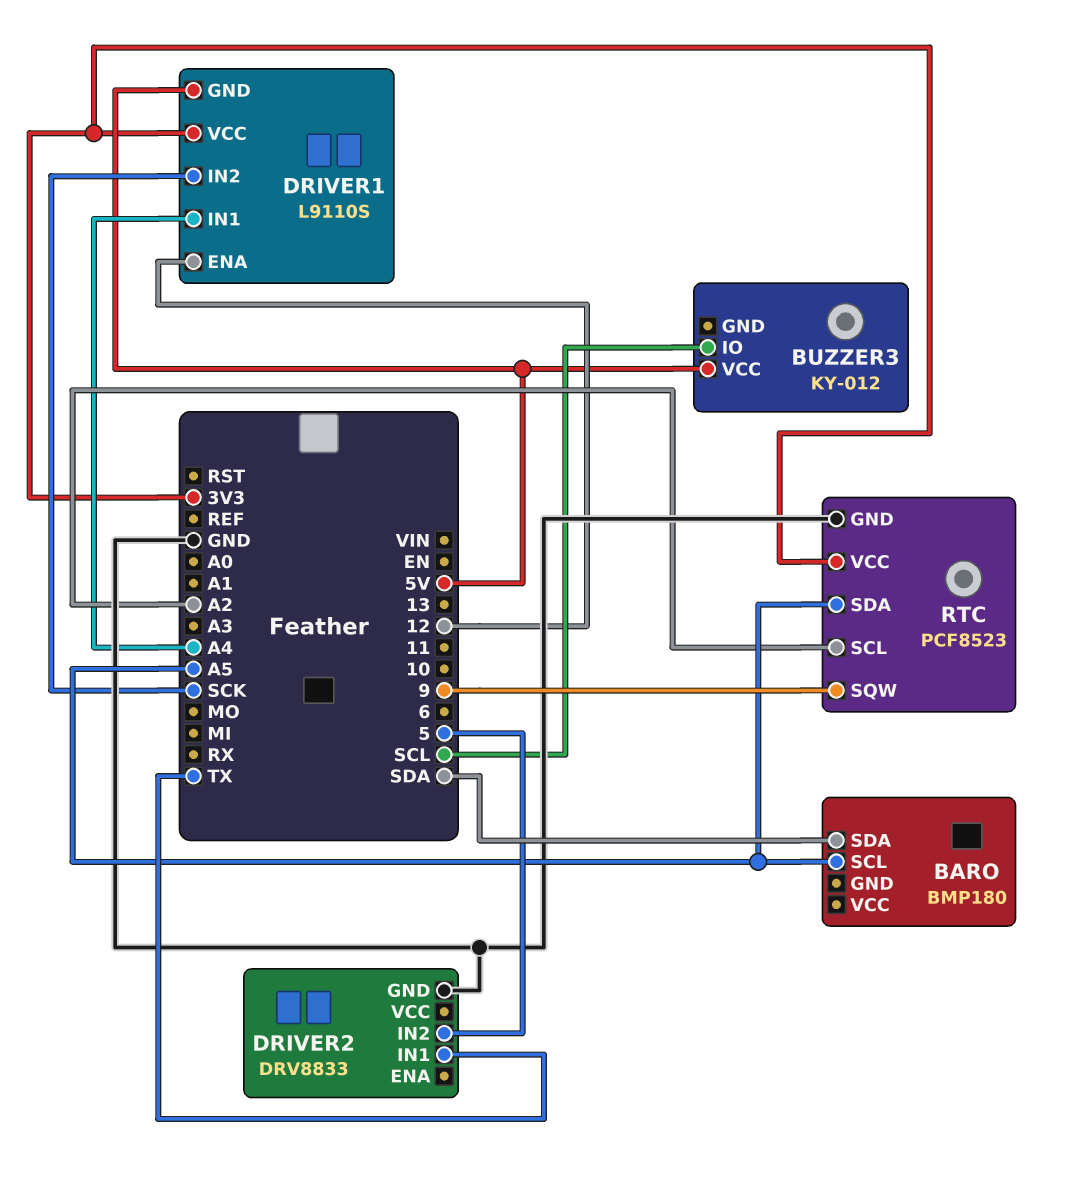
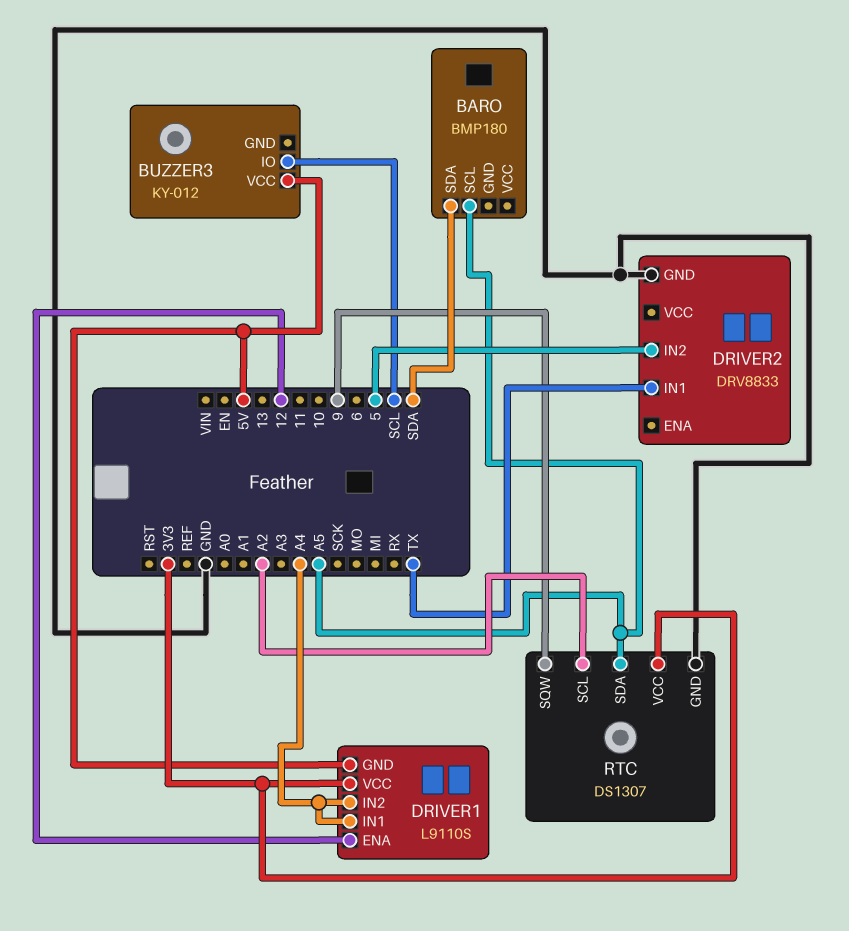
DRIVER1 pin IN2: SCK -> A4
RTC: PCF8523 -> DS1307

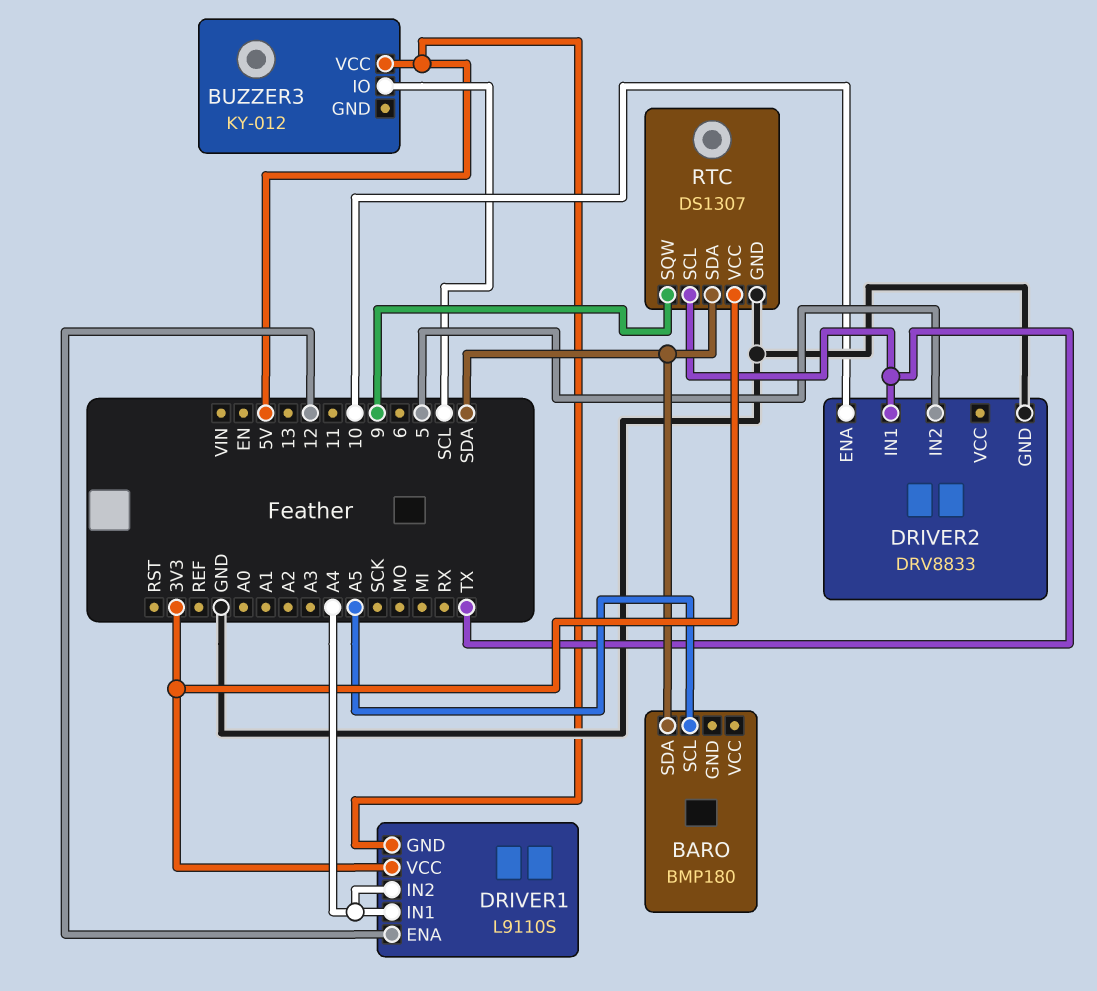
DRIVER2 pin ENA: none -> 10
RTC pin SCL: A2 -> TX
RTC pin SDA: A5 -> SDA

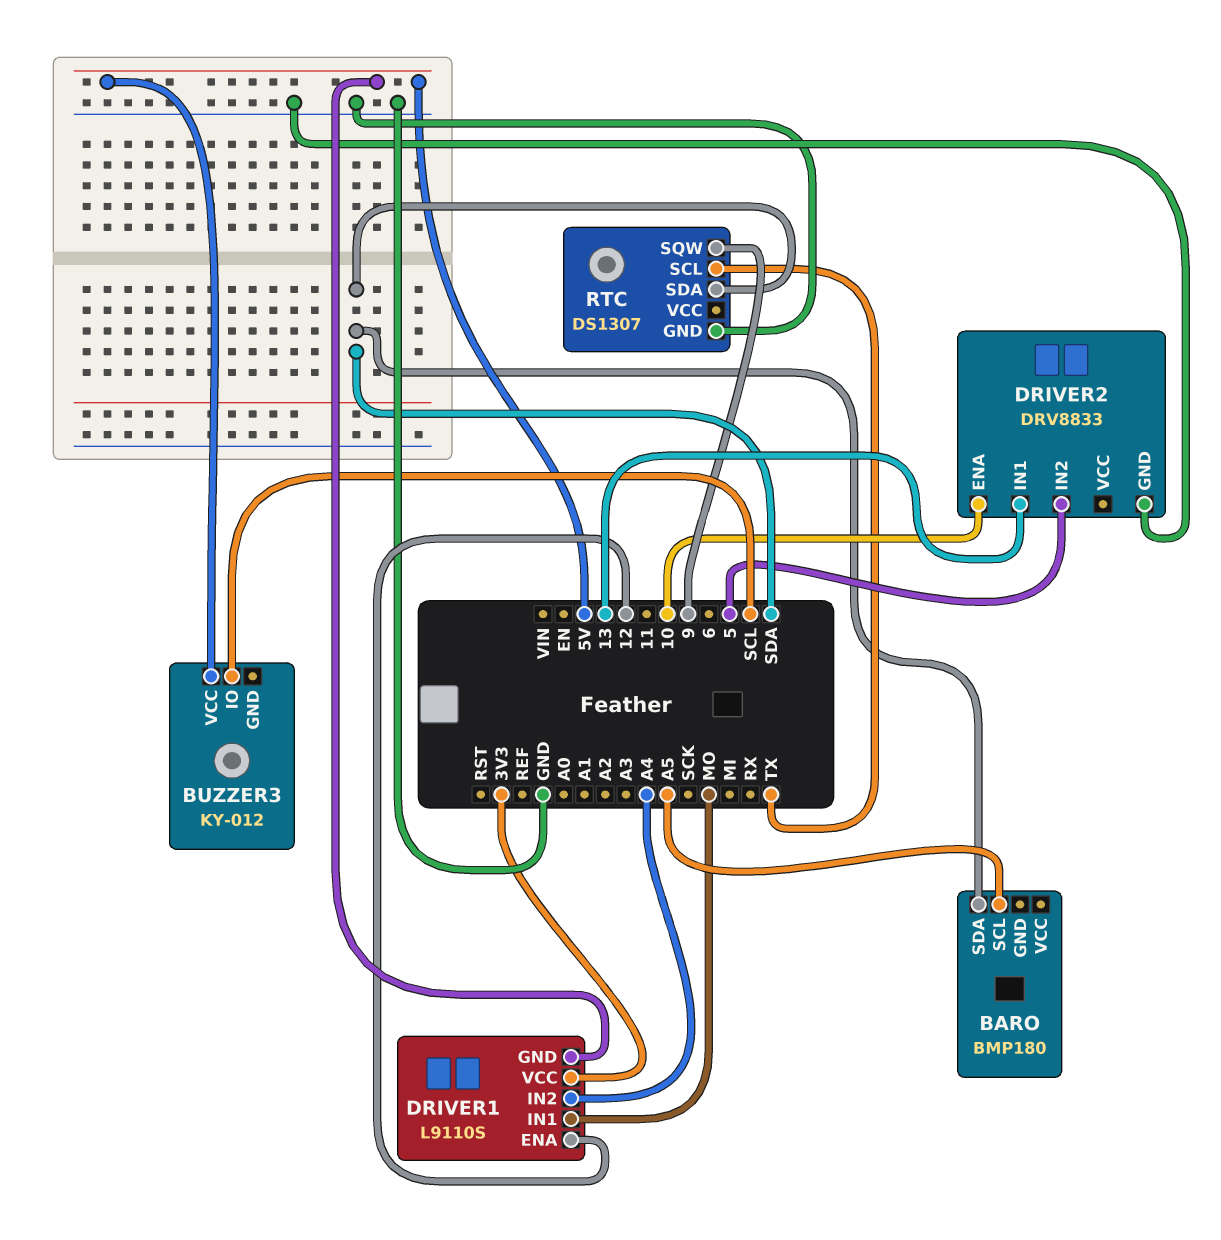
DRIVER1 pin IN1: A4 -> MO
DRIVER2 pin IN1: TX -> 13
RTC pin VCC: 3V3 -> none

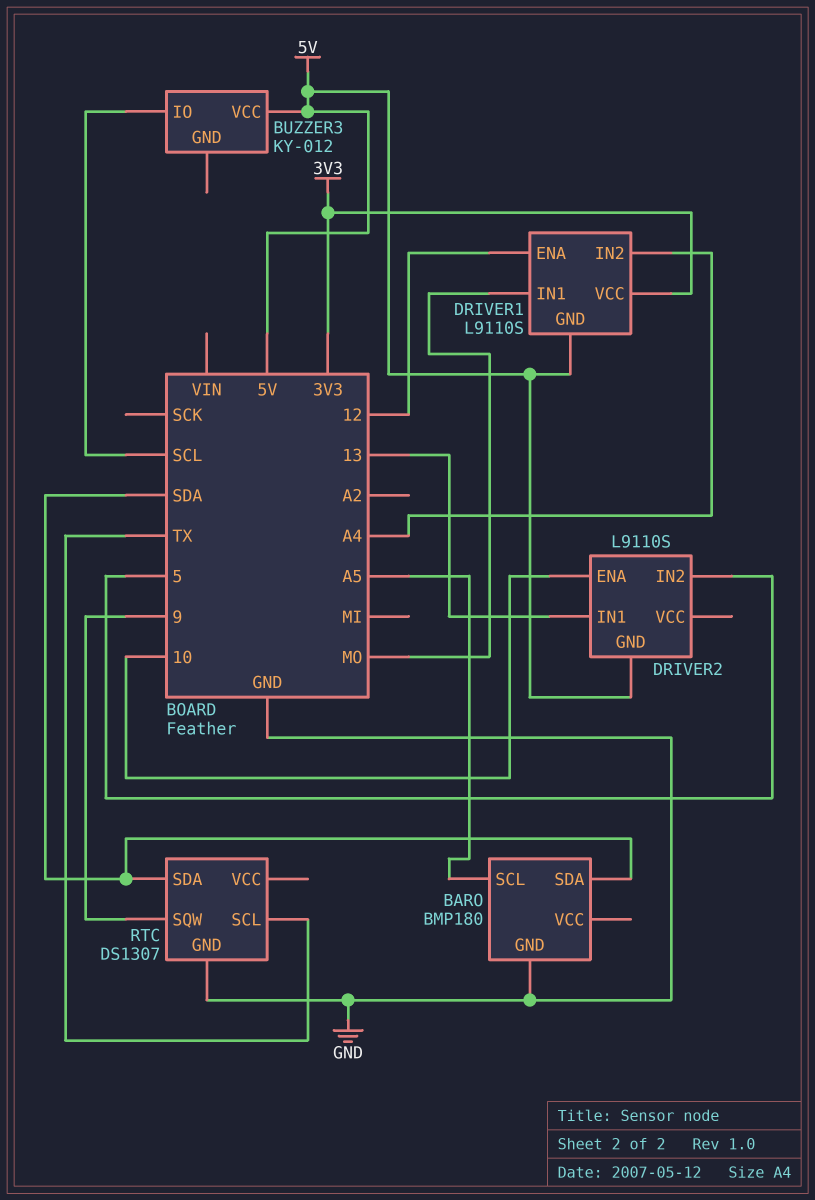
BARO pin GND: none -> GND
DRIVER2: DRV8833 -> L9110S
DRIVER2 pin GND: GND -> 5V

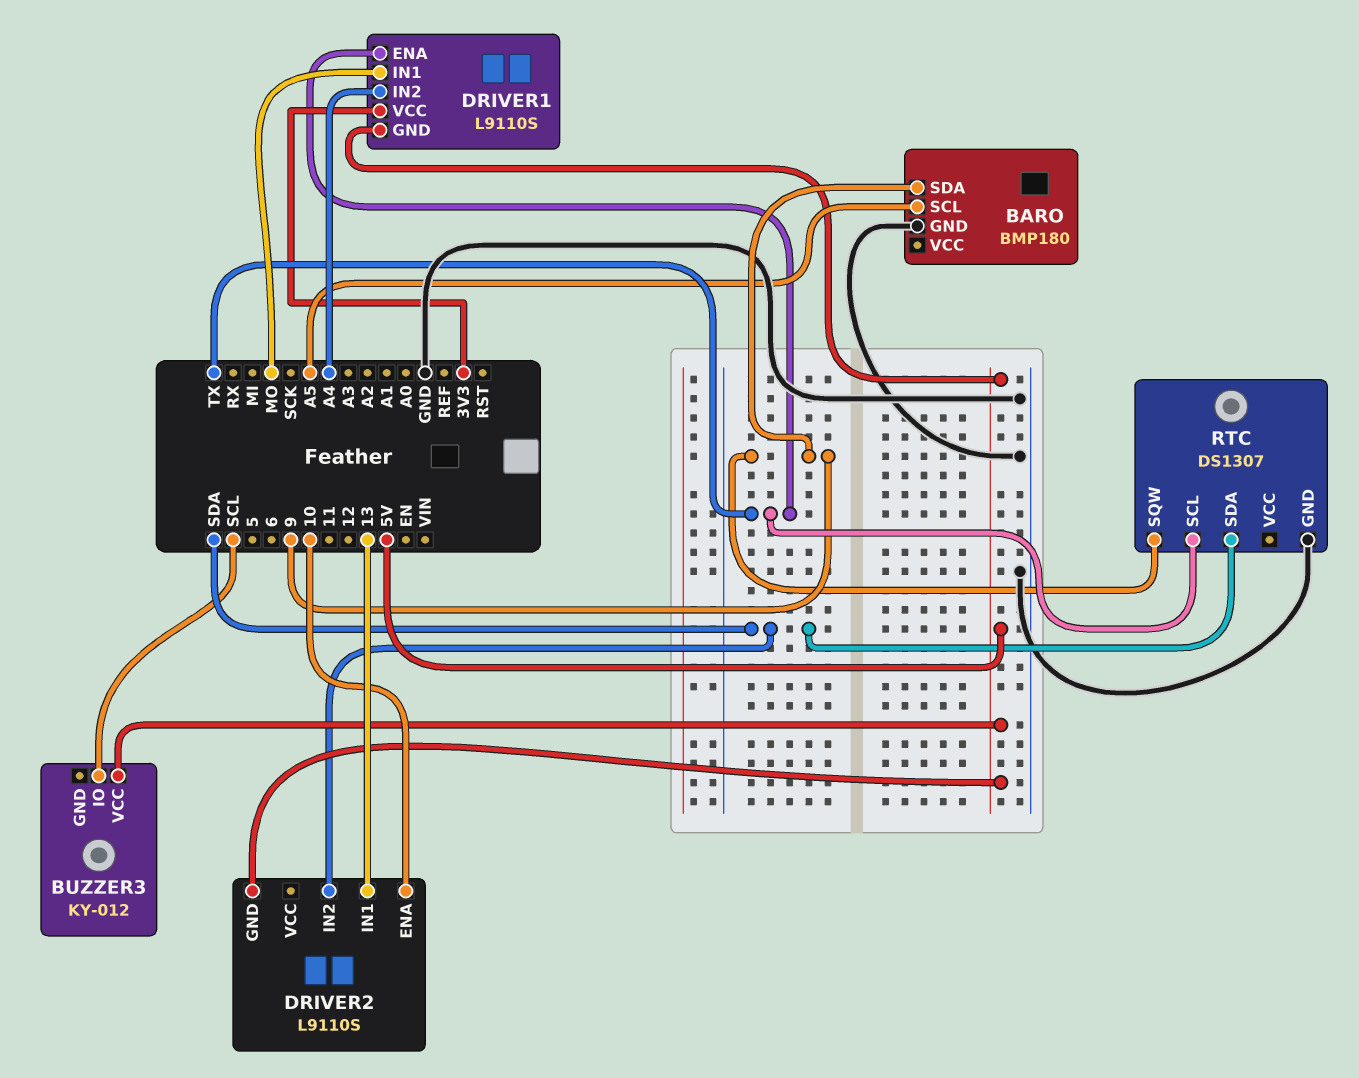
BARO pin SDA: SDA -> 9
DRIVER1 pin ENA: 12 -> TX
DRIVER2 pin IN2: 5 -> SDA

